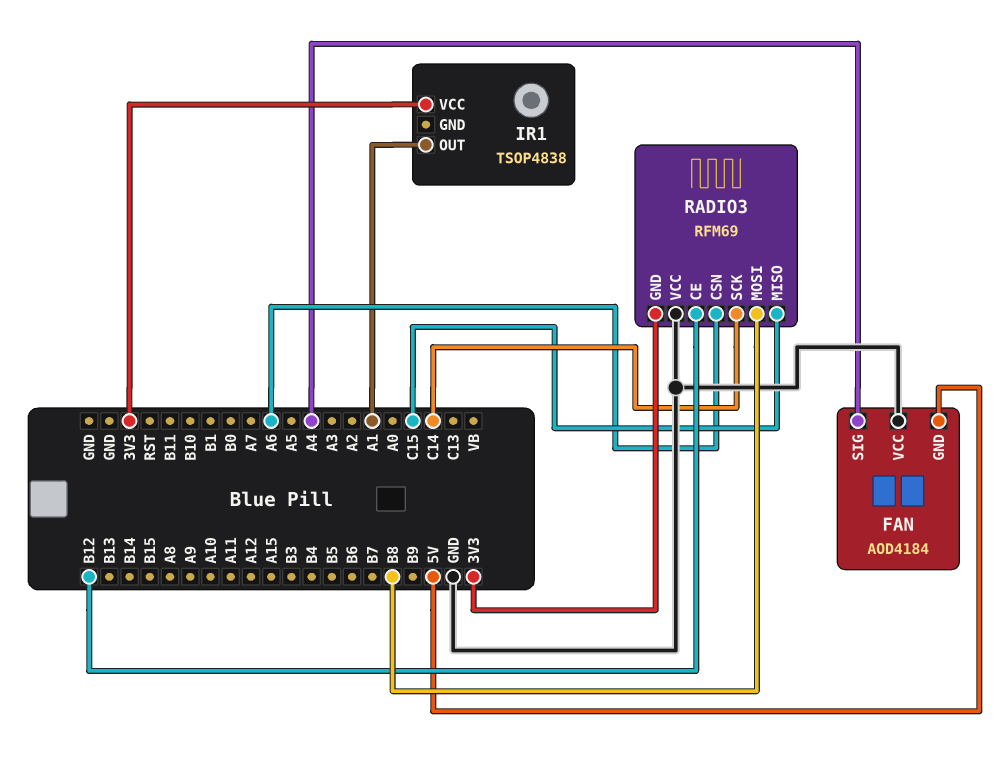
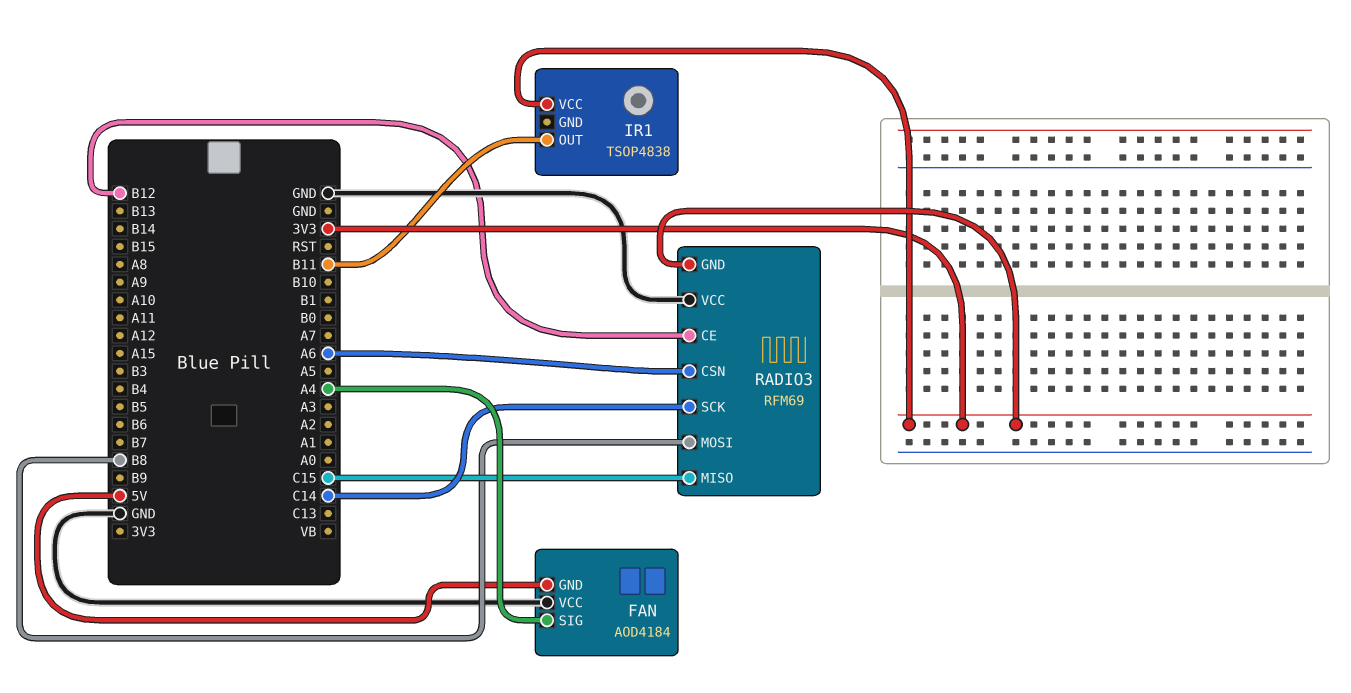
IR1 pin OUT: A1 -> B11

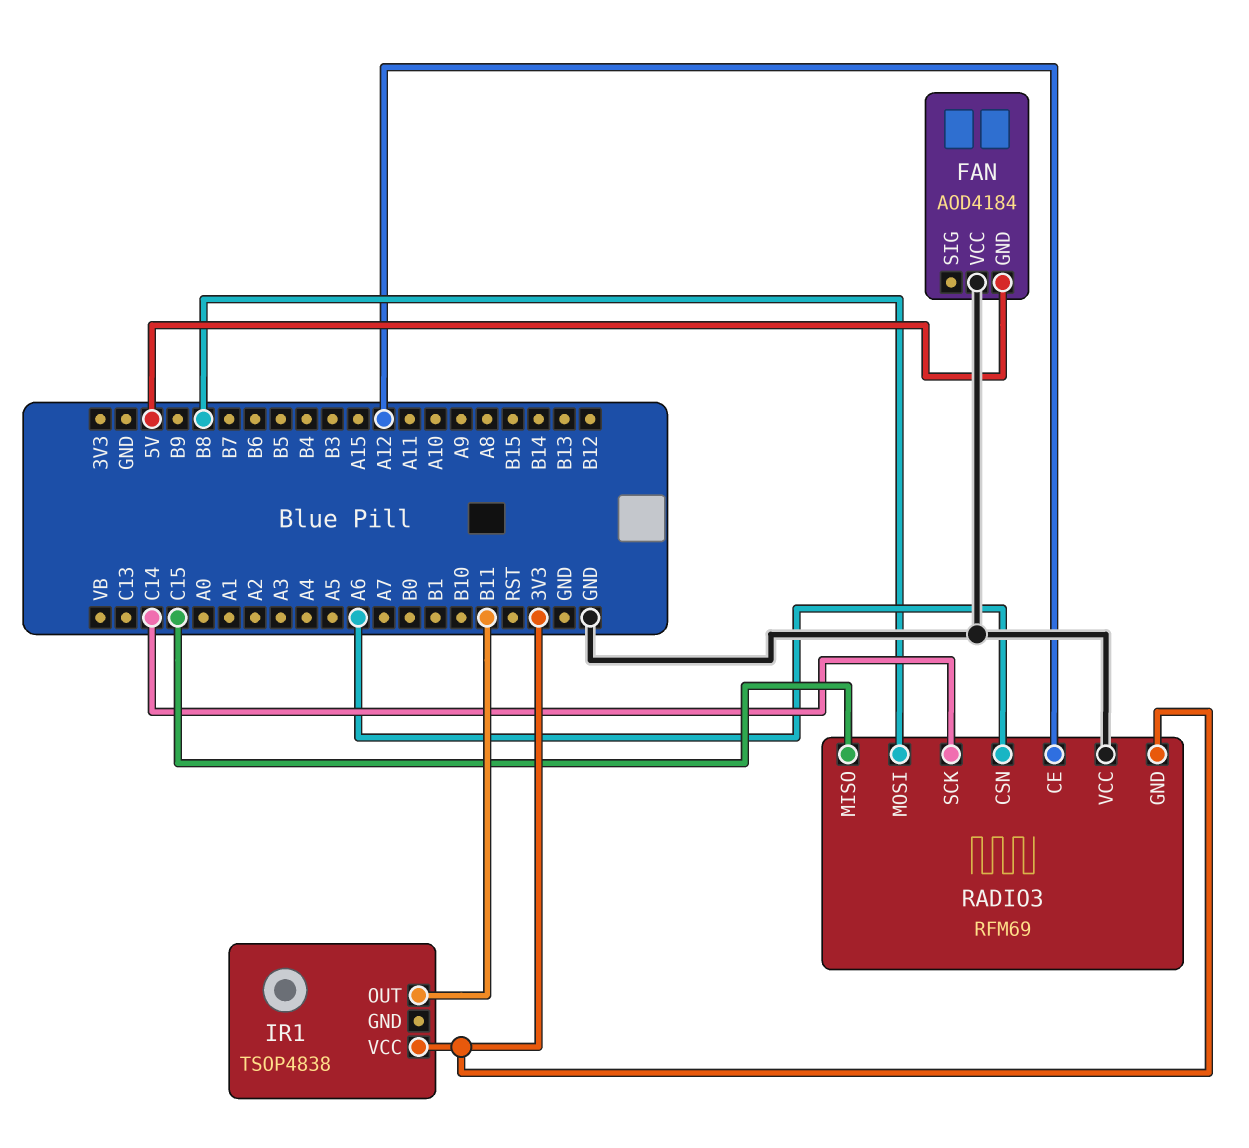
FAN pin SIG: A4 -> none
RADIO3 pin CE: B12 -> A12

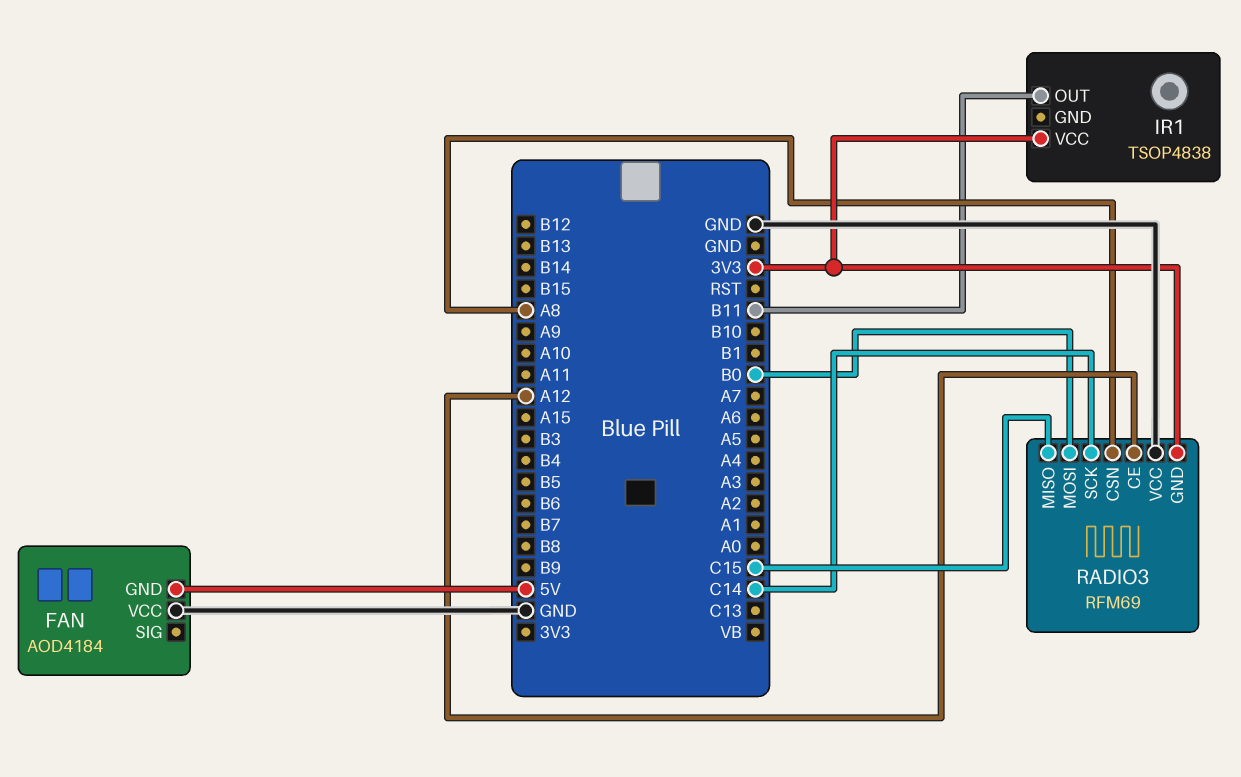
RADIO3 pin CSN: A6 -> A8
RADIO3 pin MOSI: B8 -> B0

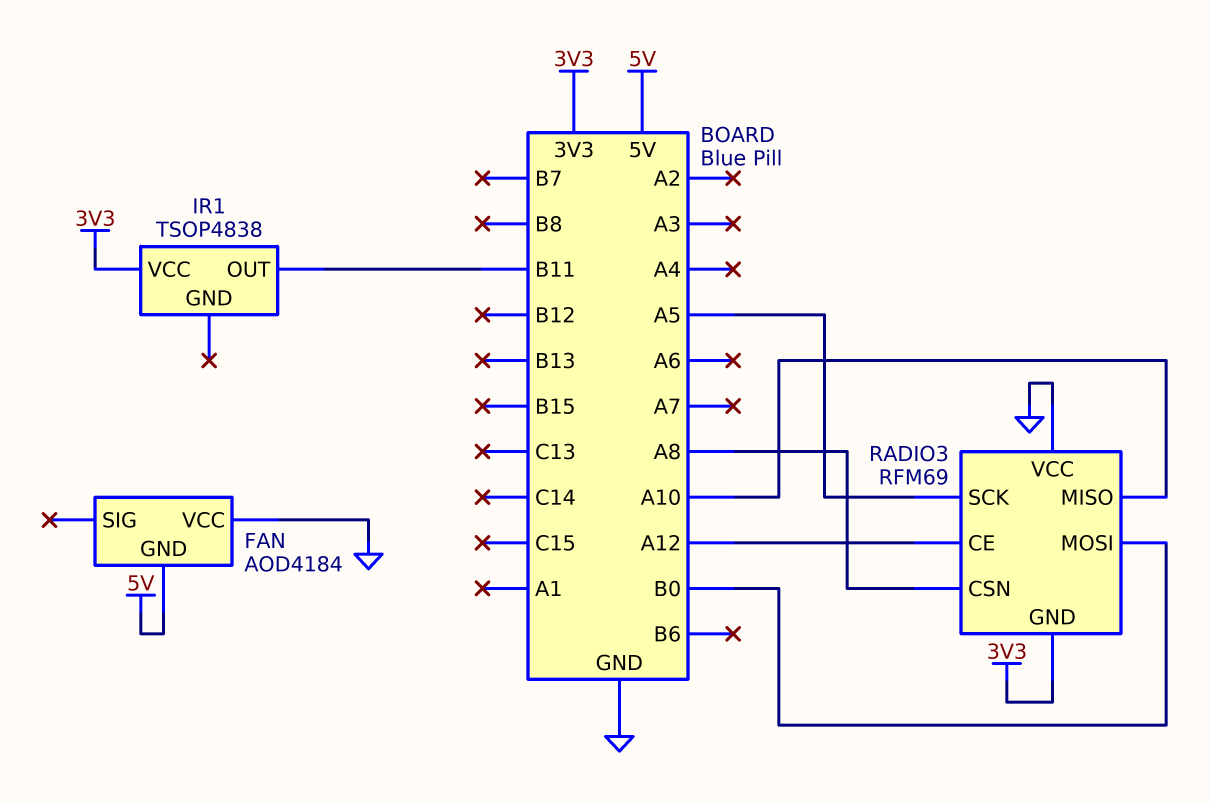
RADIO3 pin MISO: C15 -> A10
RADIO3 pin SCK: C14 -> A5

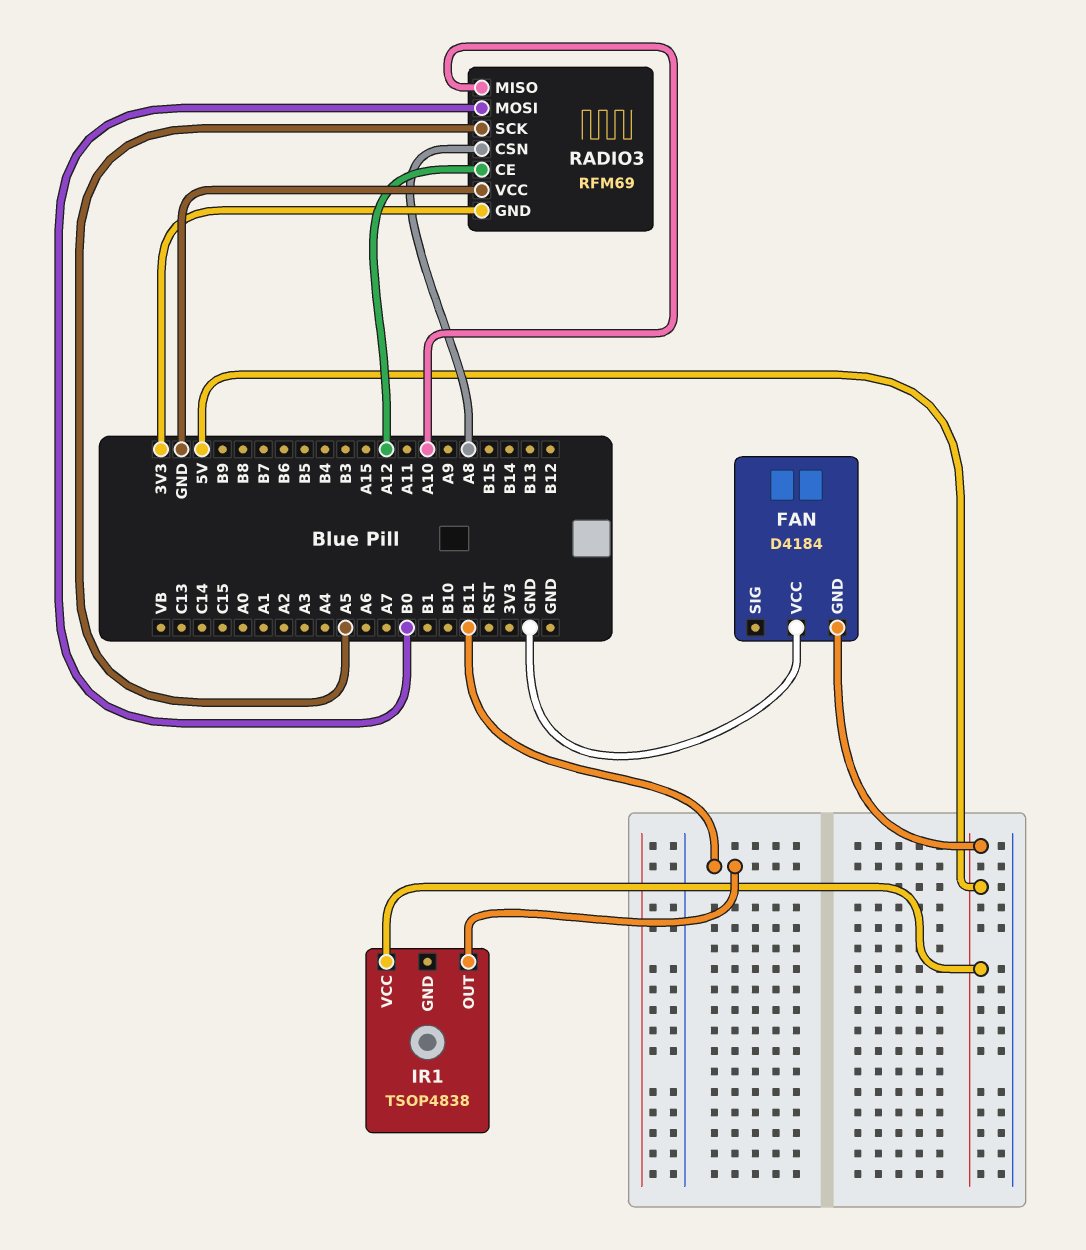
FAN: AOD4184 -> D4184
IR1 pin VCC: 3V3 -> 5V

